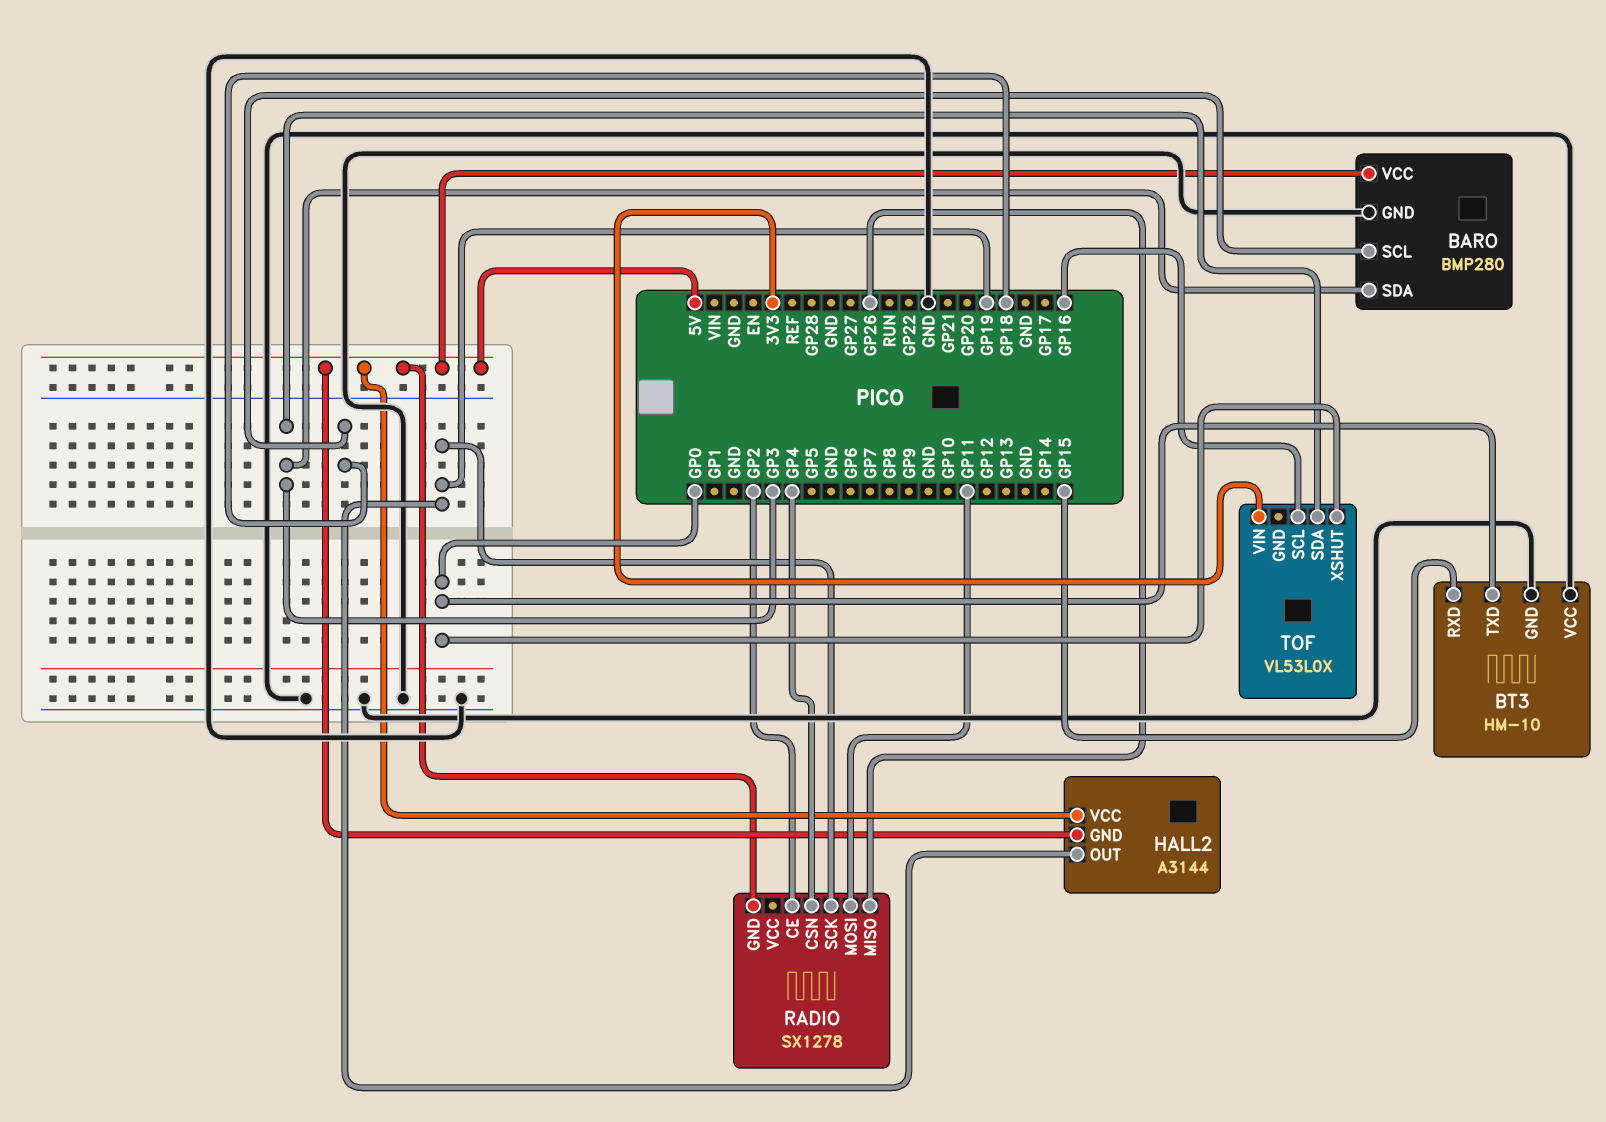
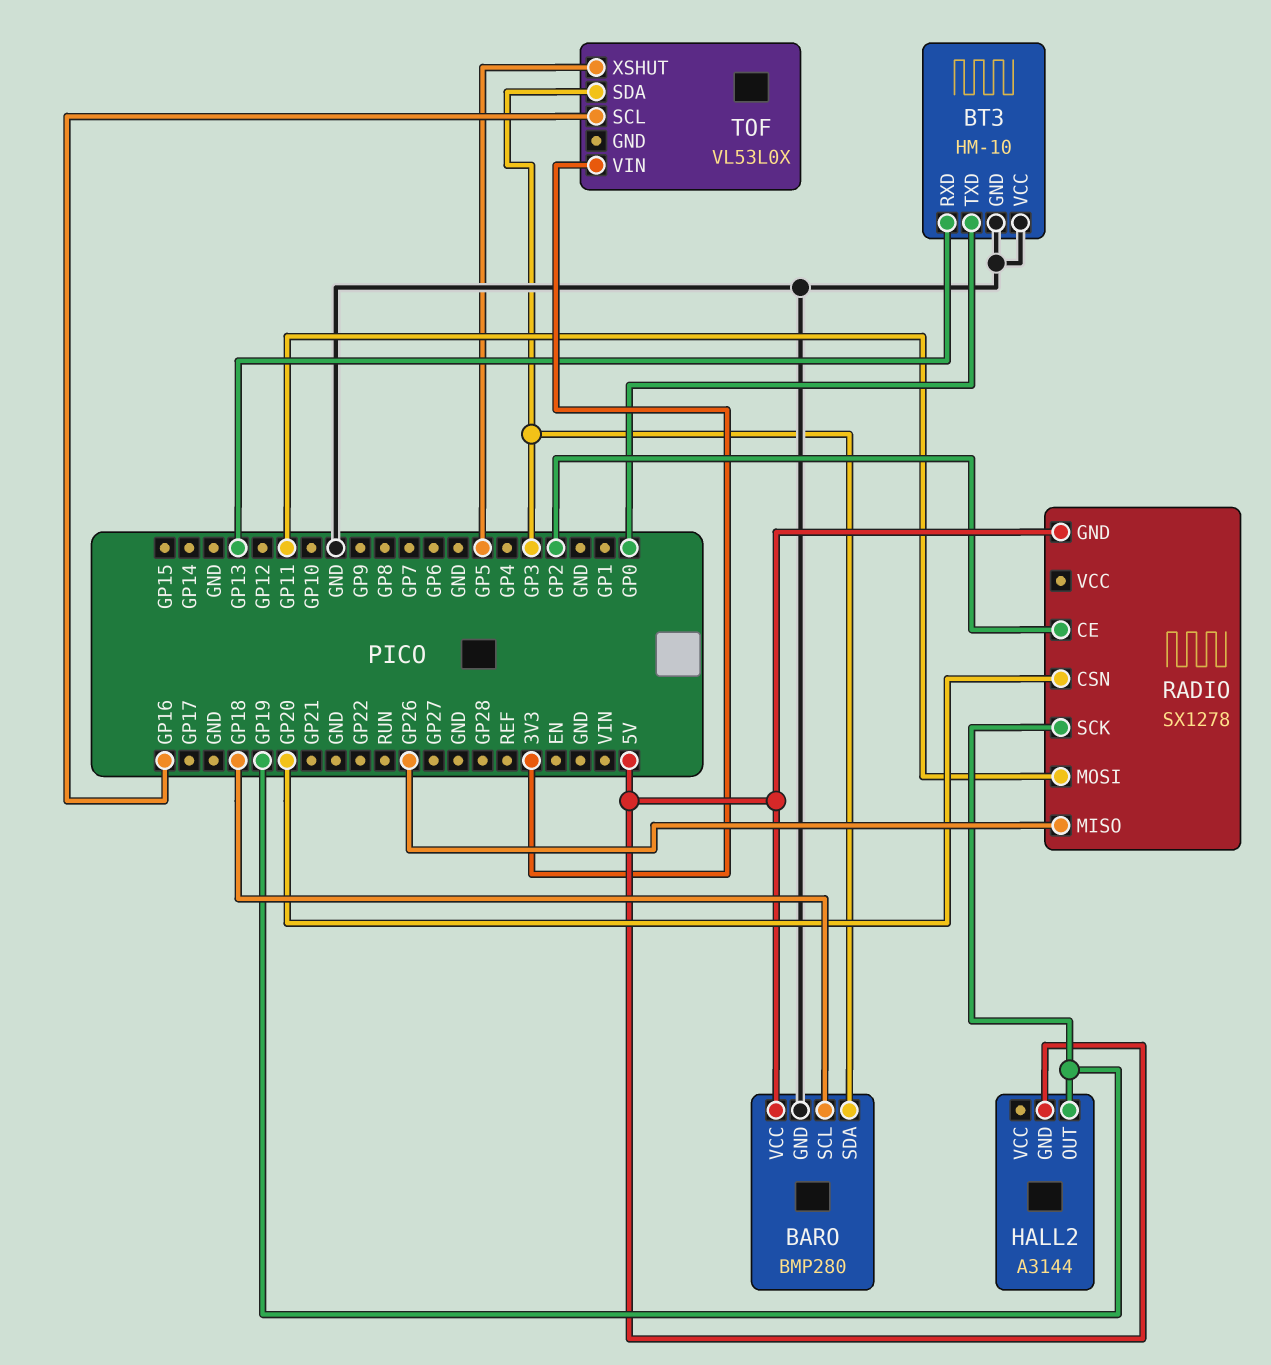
BT3 pin RXD: GP15 -> GP13
HALL2 pin VCC: 5V -> none
RADIO pin CSN: GP4 -> GP20
TOF pin XSHUT: GP0 -> GP5

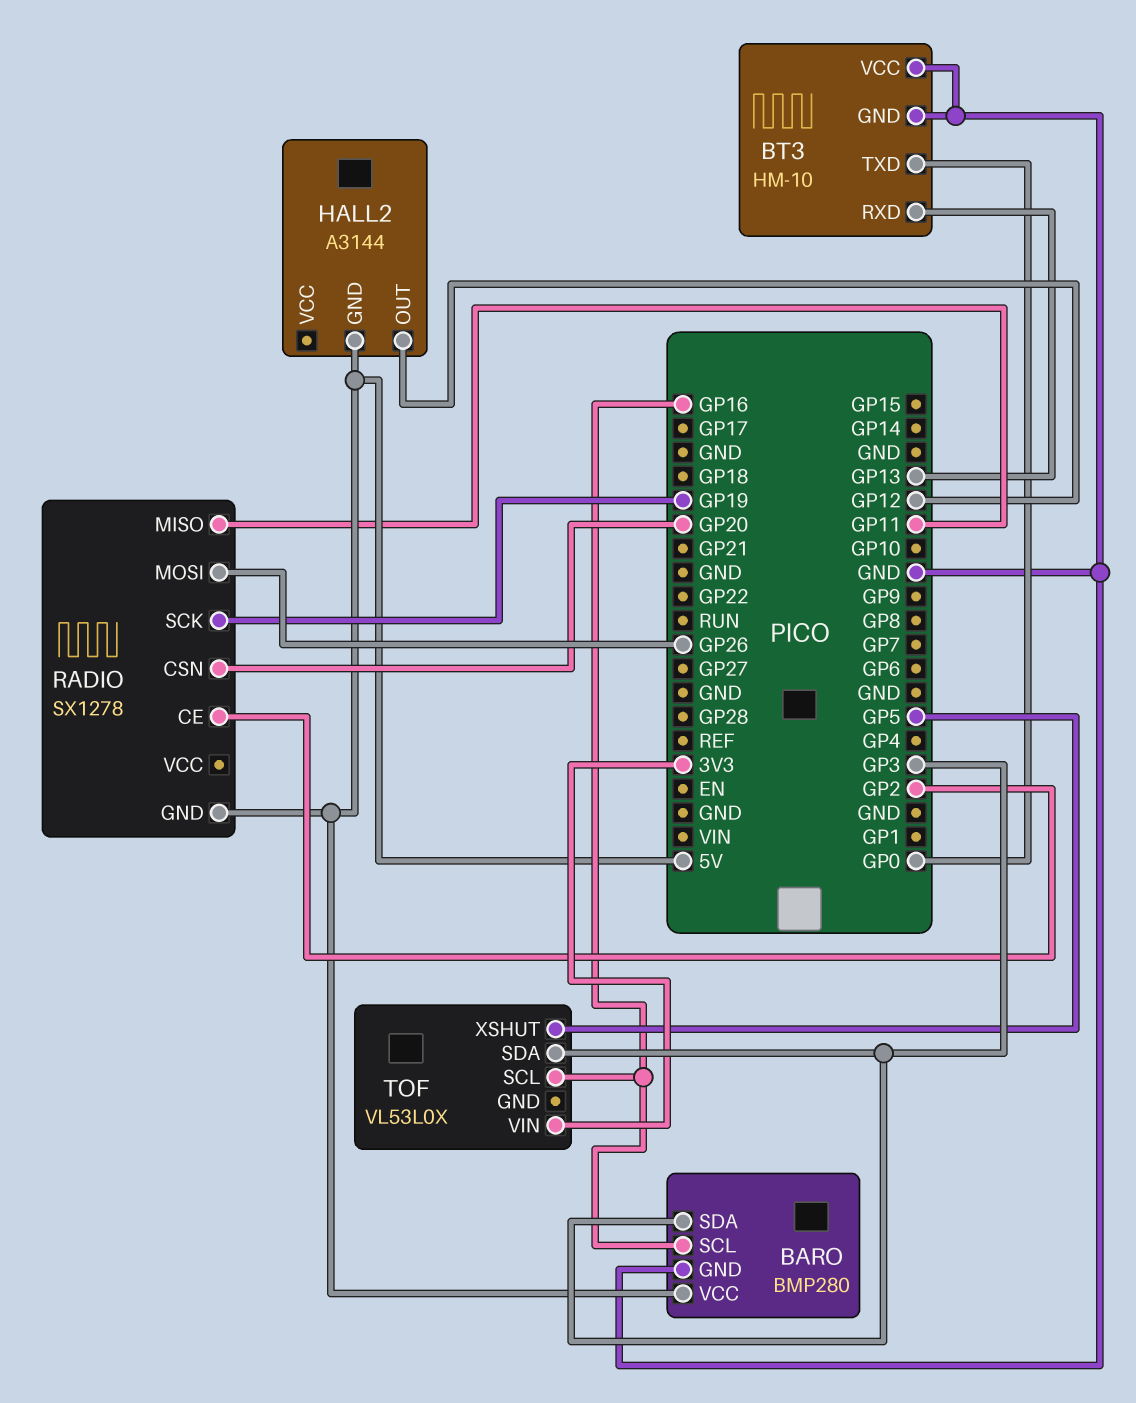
BARO pin SCL: GP18 -> GP16
HALL2 pin OUT: GP19 -> GP12
RADIO pin MISO: GP26 -> GP11
RADIO pin MOSI: GP11 -> GP26

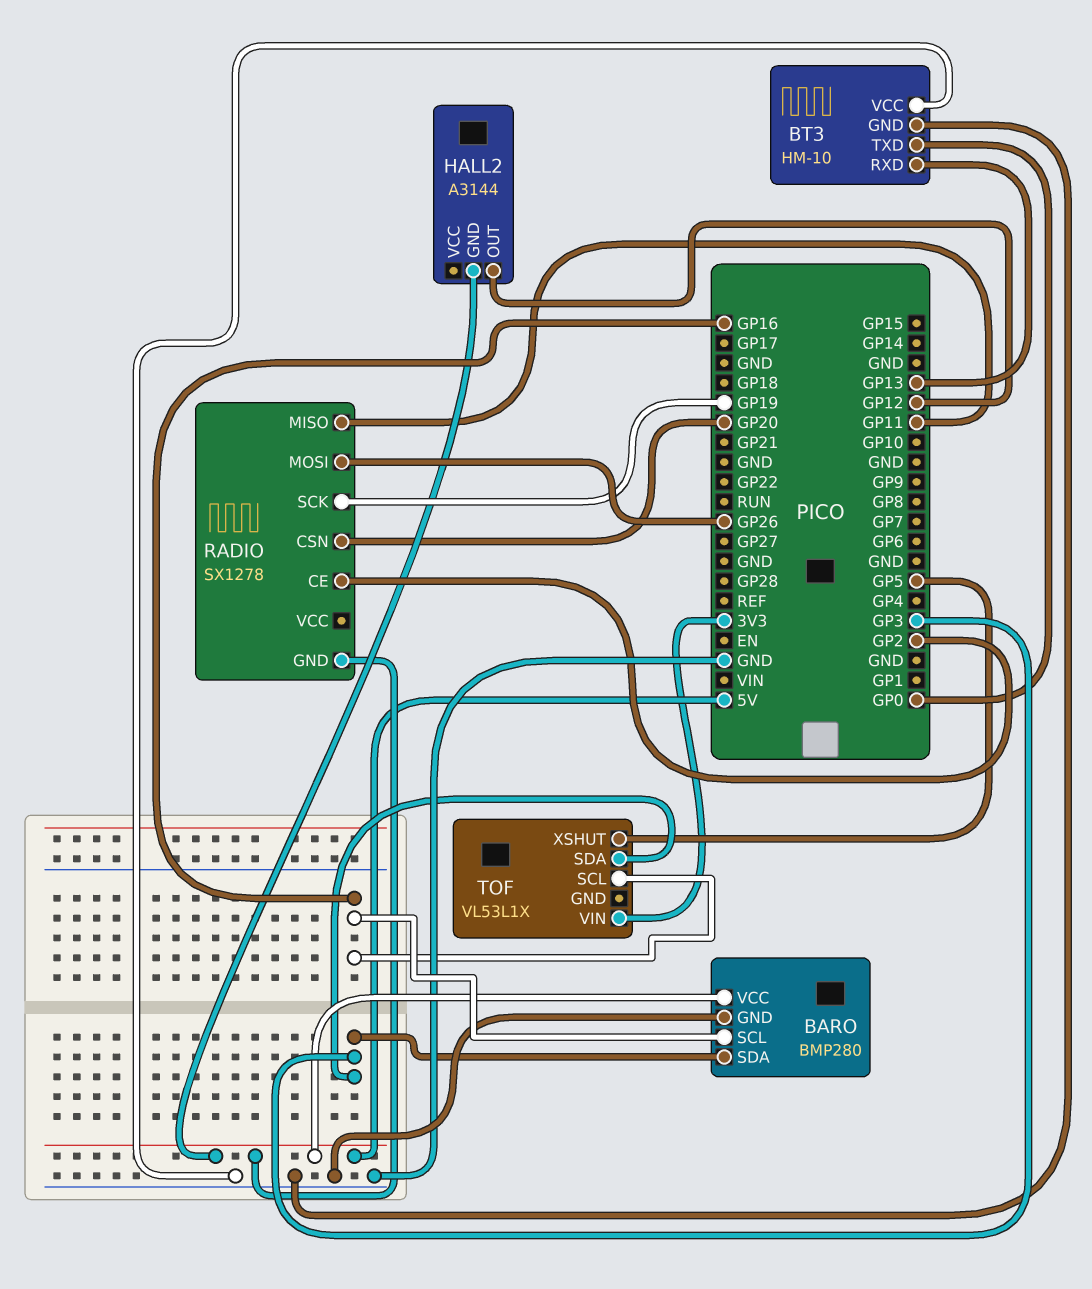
TOF: VL53L0X -> VL53L1X

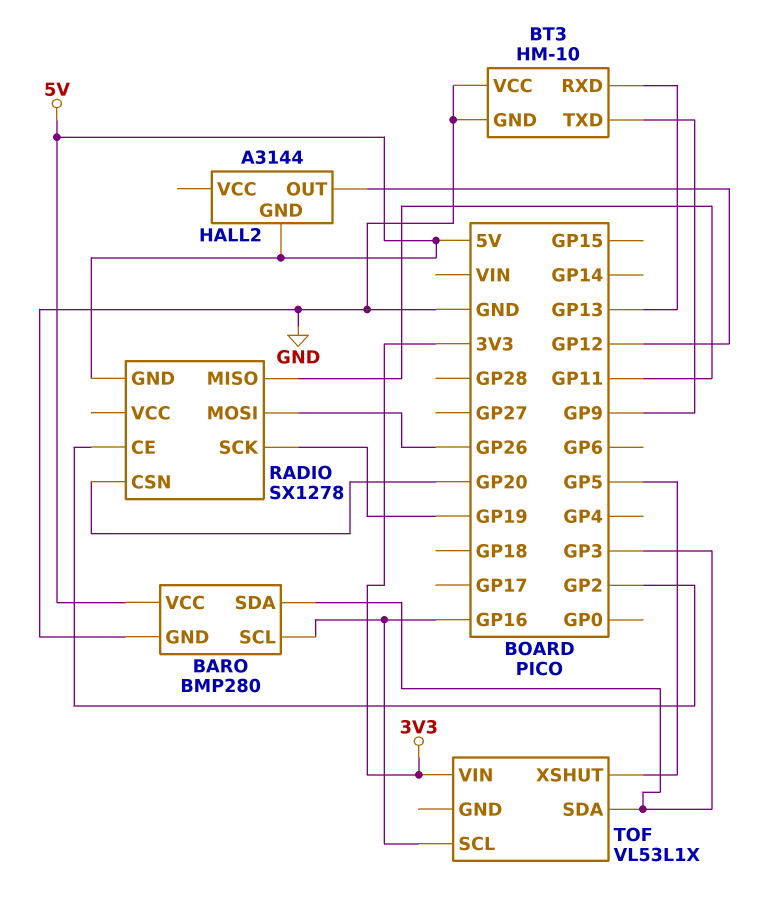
BT3 pin TXD: GP0 -> GP9

